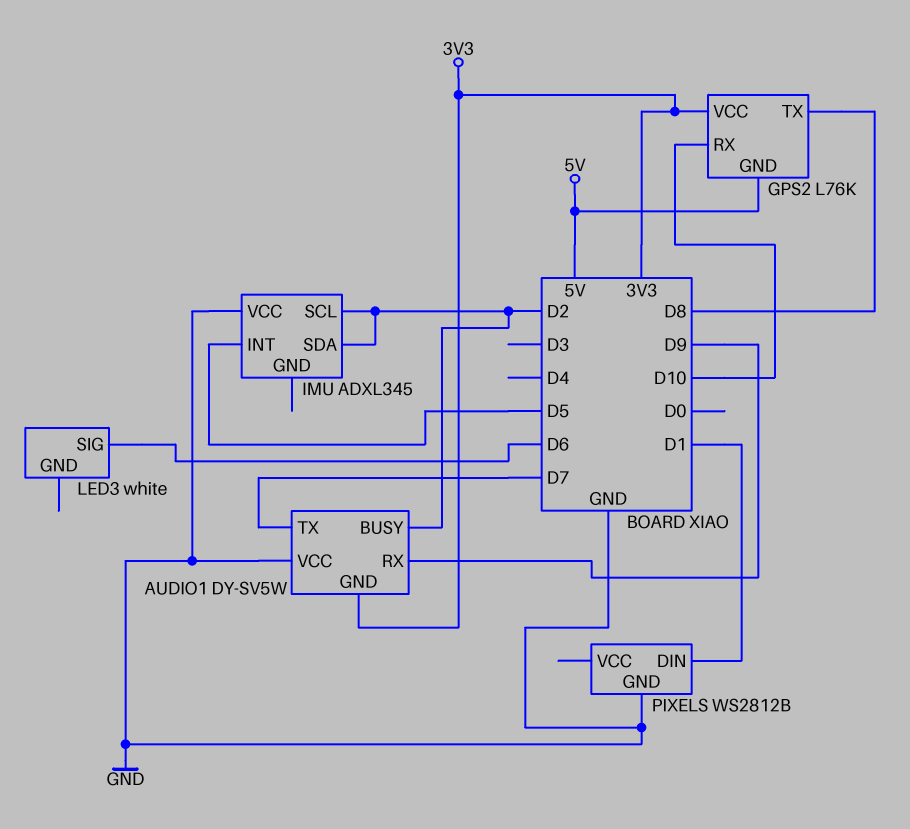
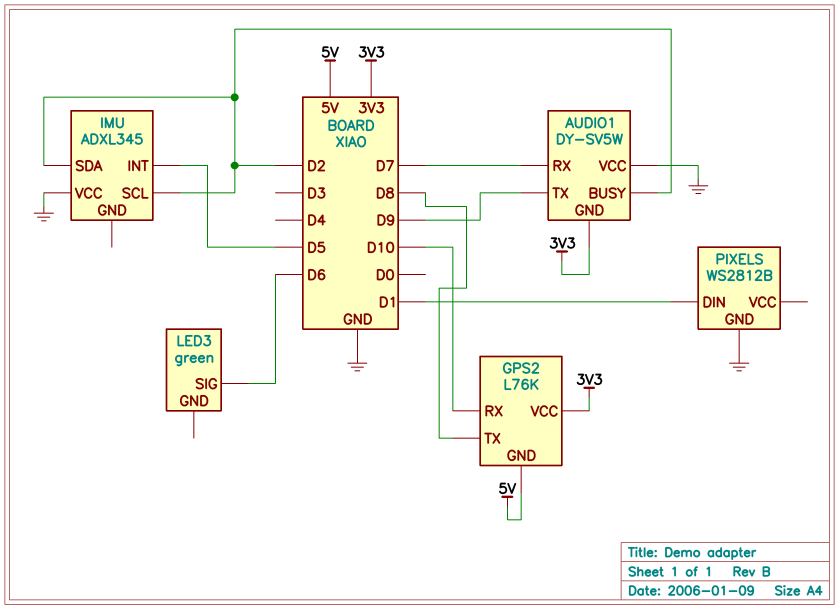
AUDIO1 pin RX: D9 -> D7
AUDIO1 pin TX: D7 -> D9
LED3: white -> green

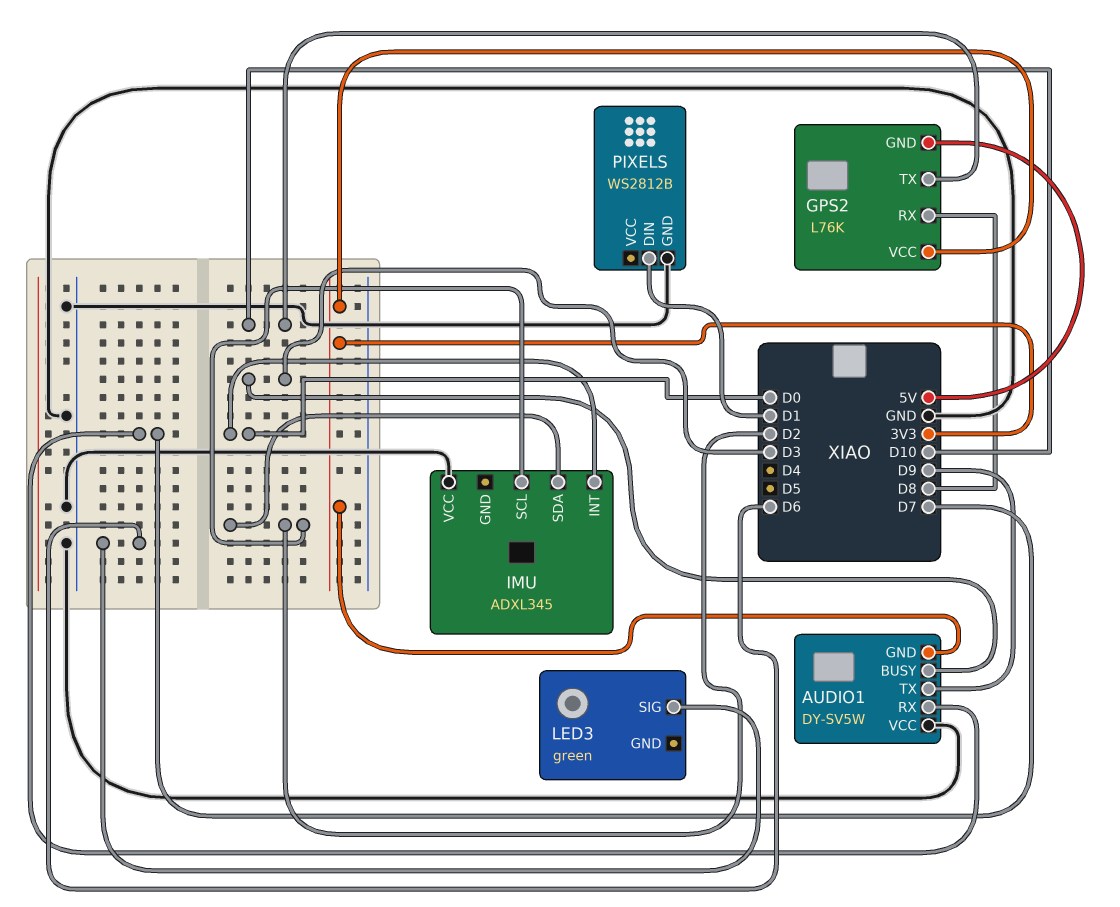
AUDIO1 pin BUSY: D2 -> D3
GPS2 pin RX: D10 -> D8
GPS2 pin TX: D8 -> D10
IMU pin INT: D5 -> D0

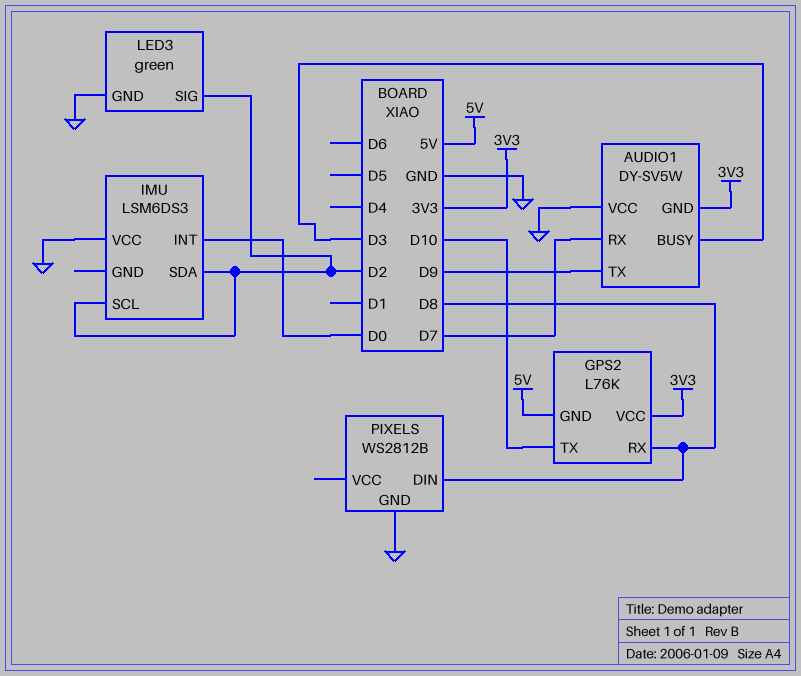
IMU: ADXL345 -> LSM6DS3
LED3 pin GND: none -> GND
LED3 pin SIG: D6 -> D2
PIXELS pin DIN: D1 -> D8

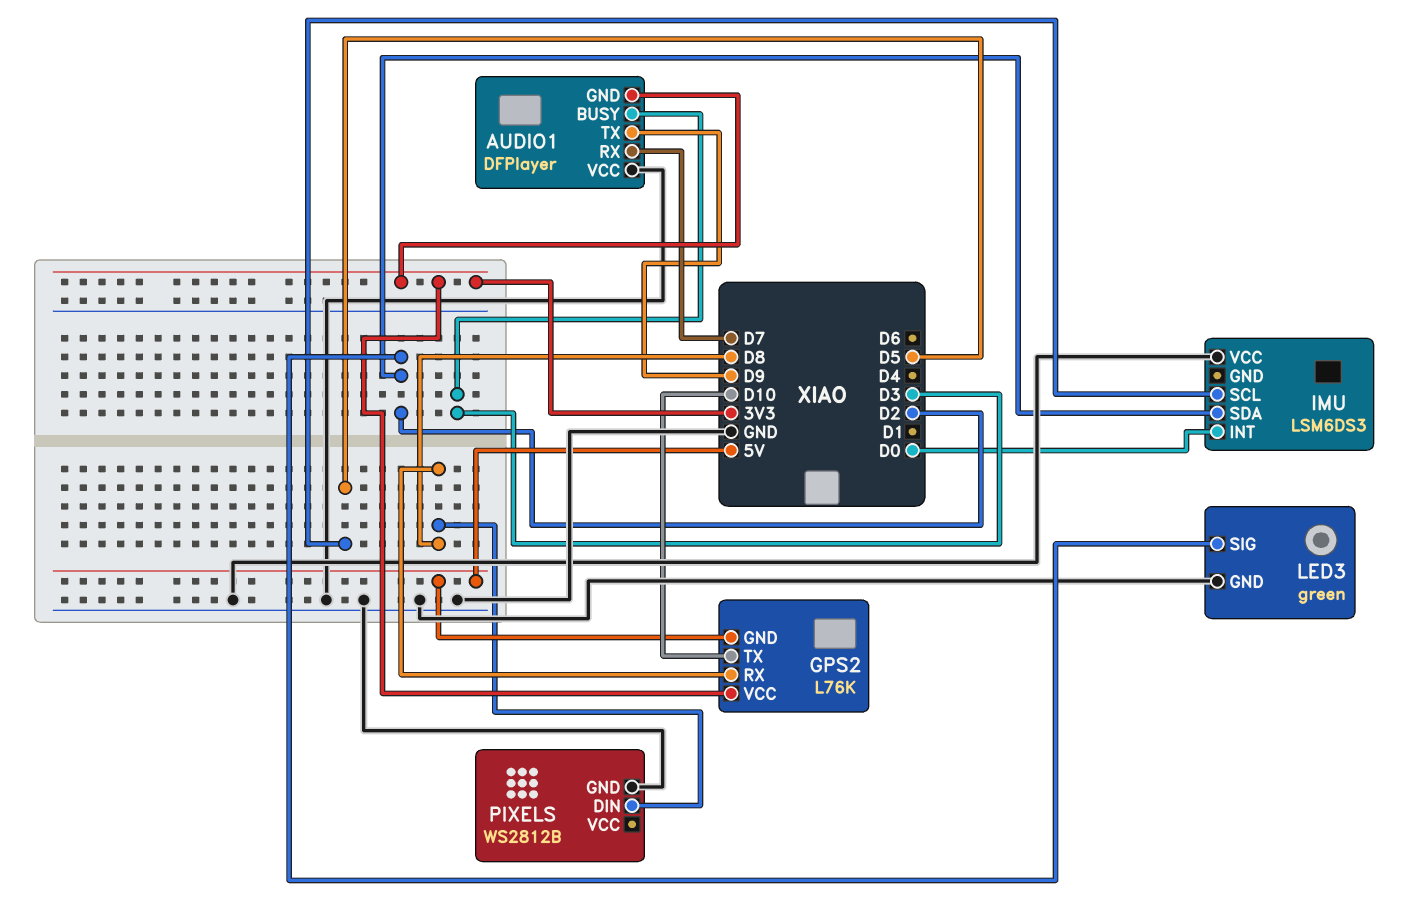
AUDIO1: DY-SV5W -> DFPlayer
IMU pin SCL: D2 -> D5

